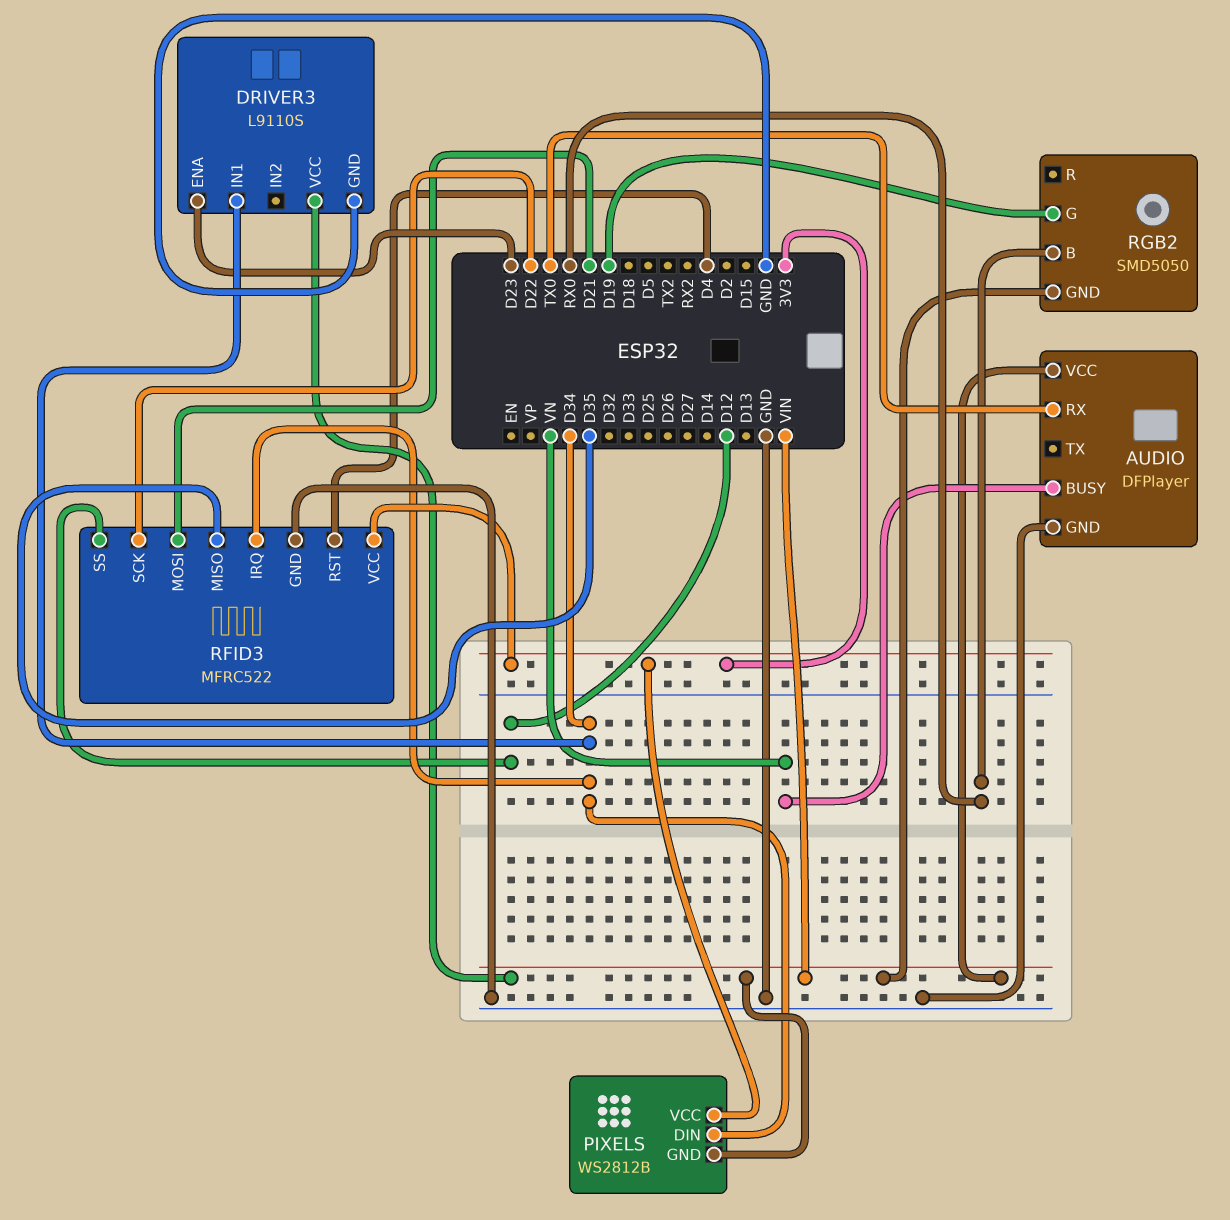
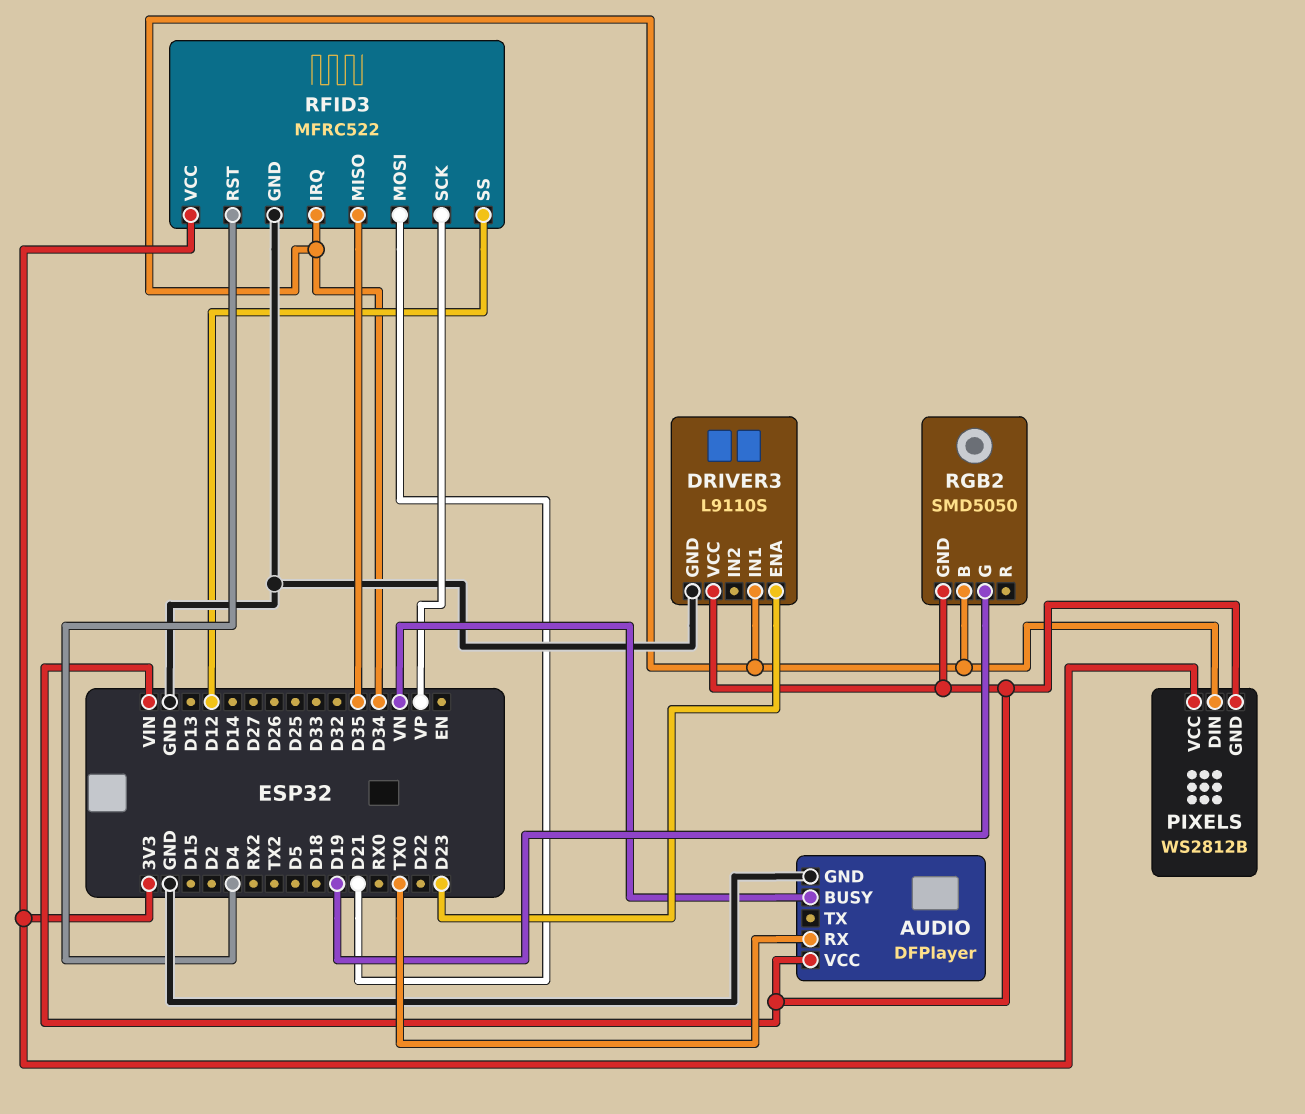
RFID3 pin SCK: D22 -> VP
RGB2 pin B: RX0 -> D34

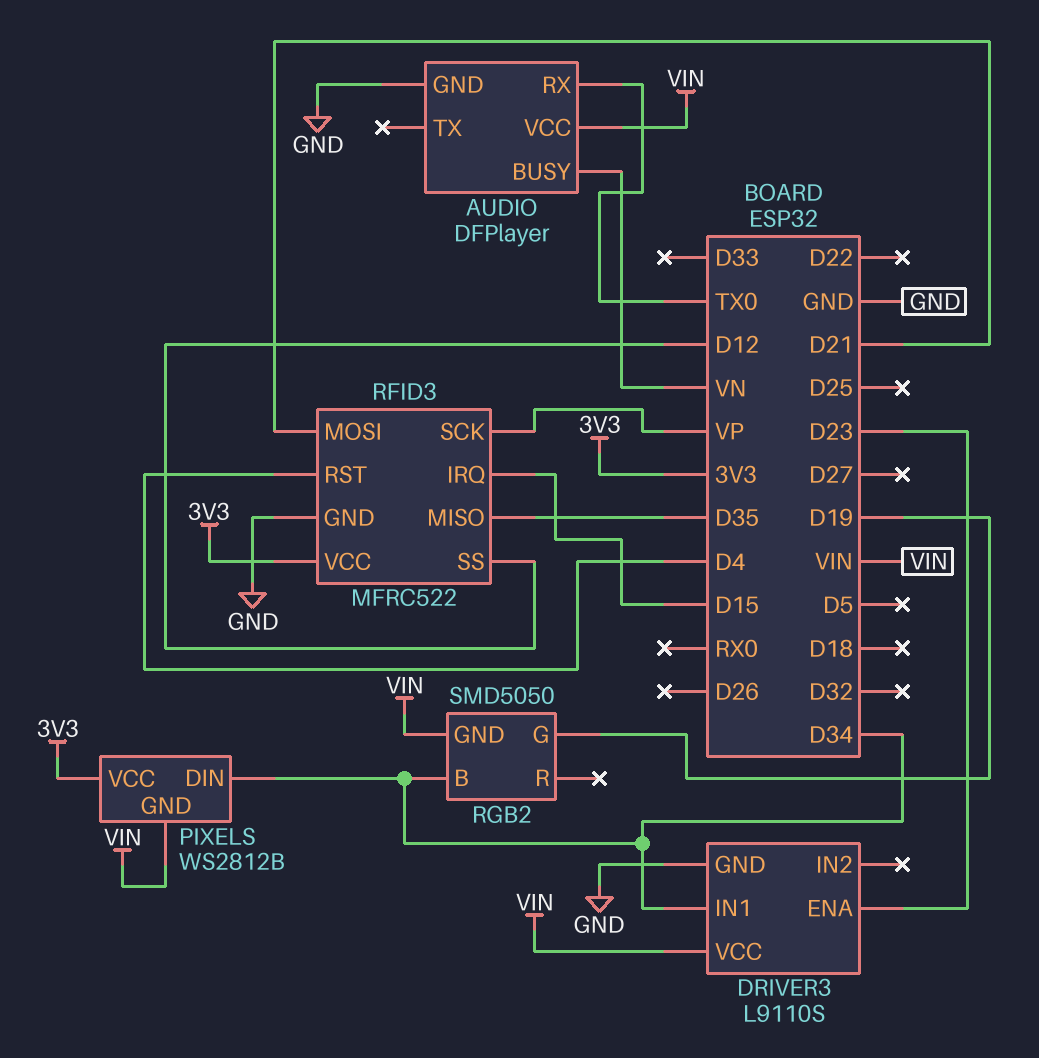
RFID3 pin IRQ: D34 -> D15

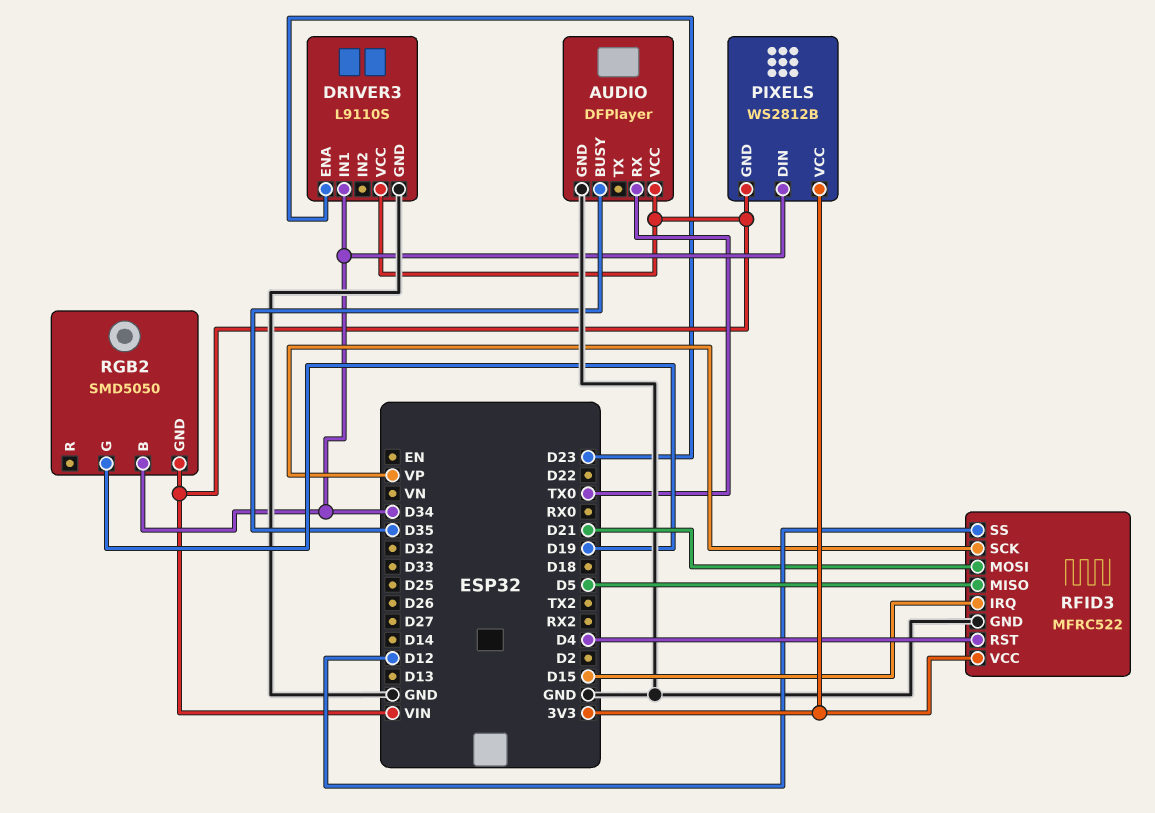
AUDIO pin BUSY: VN -> D35
RFID3 pin MISO: D35 -> D5

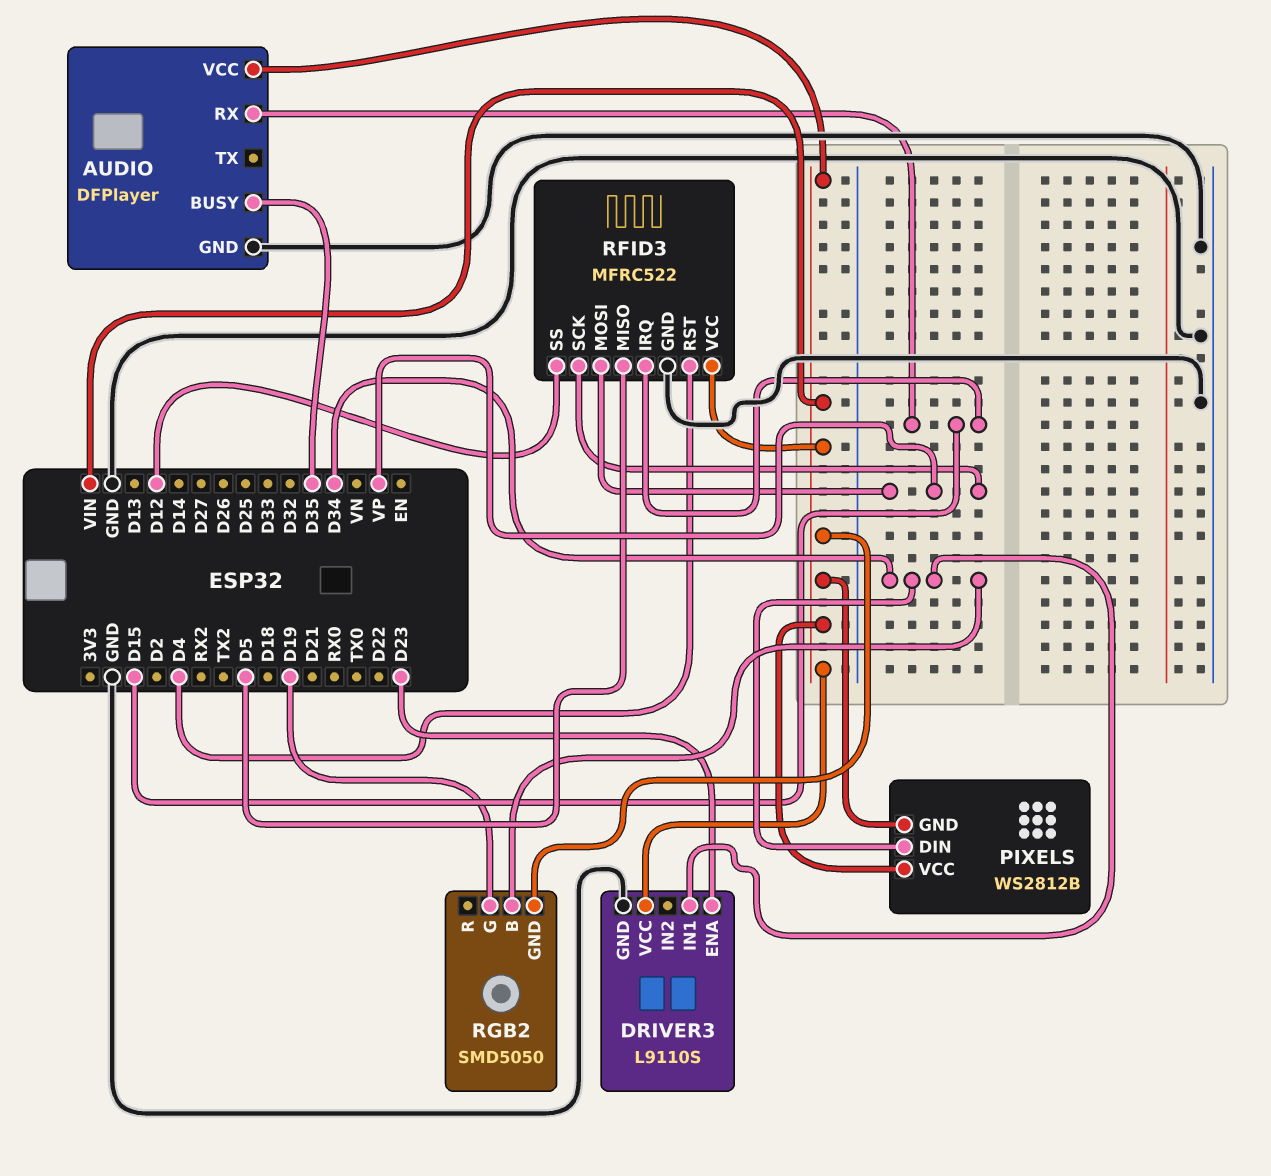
AUDIO pin RX: TX0 -> D15
PIXELS pin VCC: 3V3 -> VIN
RFID3 pin MOSI: D21 -> VP
RFID3 pin VCC: 3V3 -> VIN

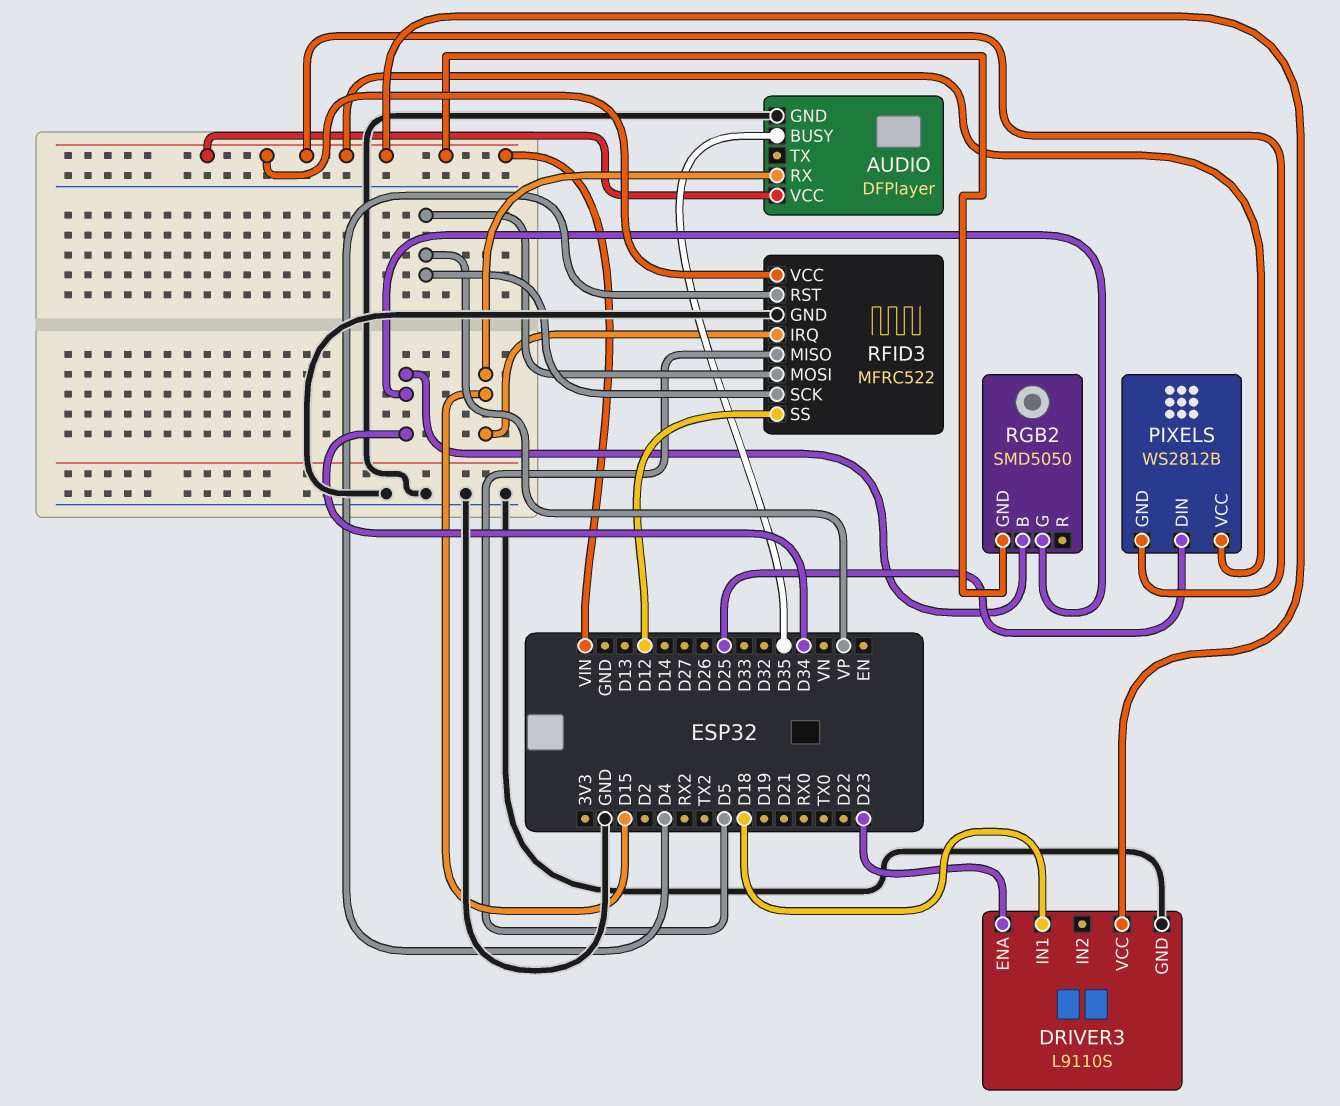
DRIVER3 pin IN1: D34 -> D18
PIXELS pin DIN: D34 -> D25
RGB2 pin G: D19 -> D34

